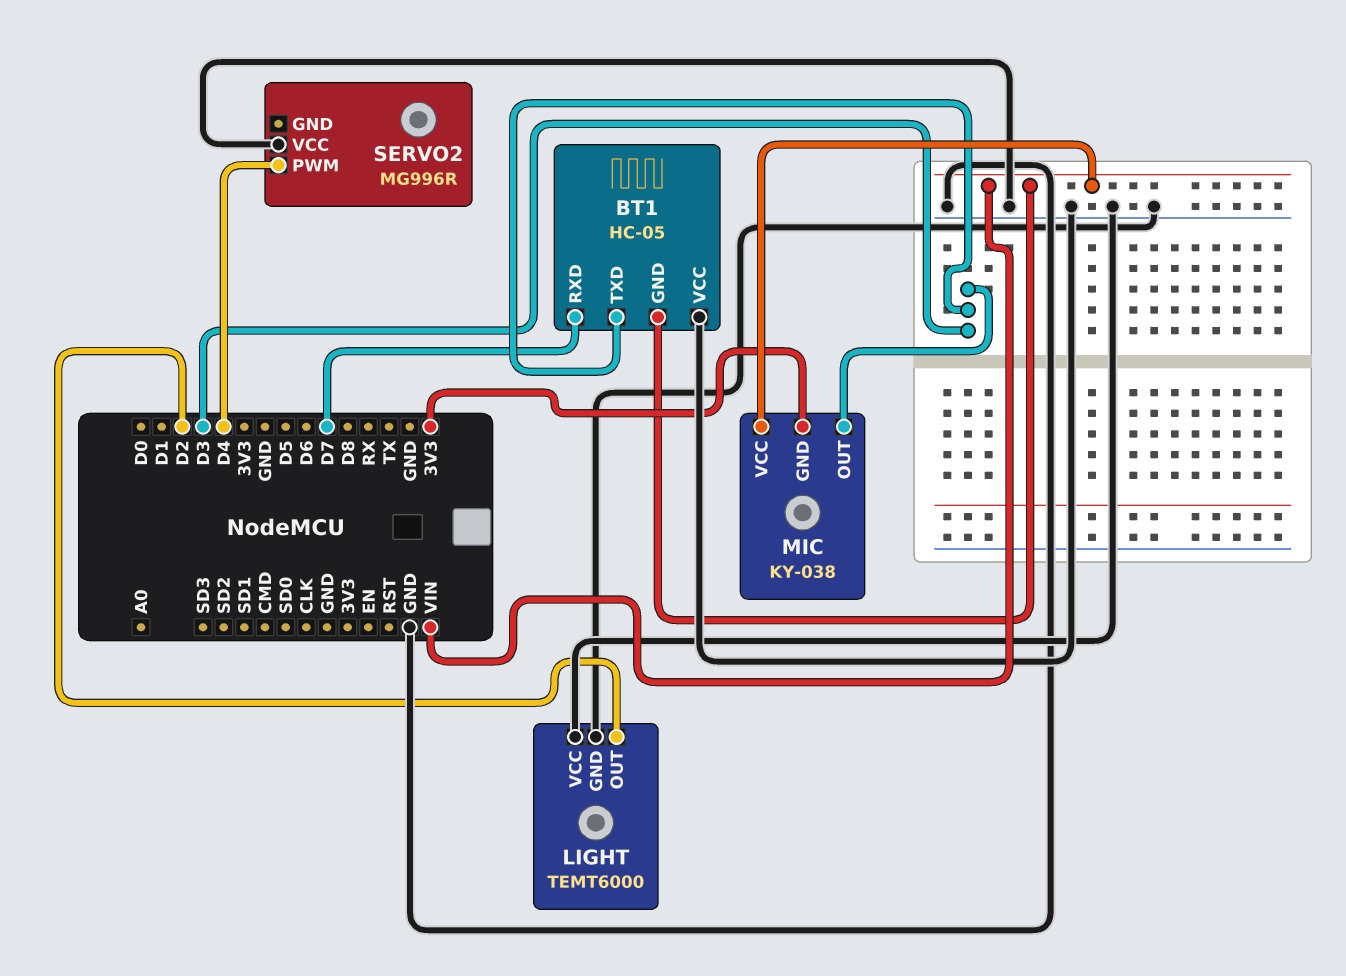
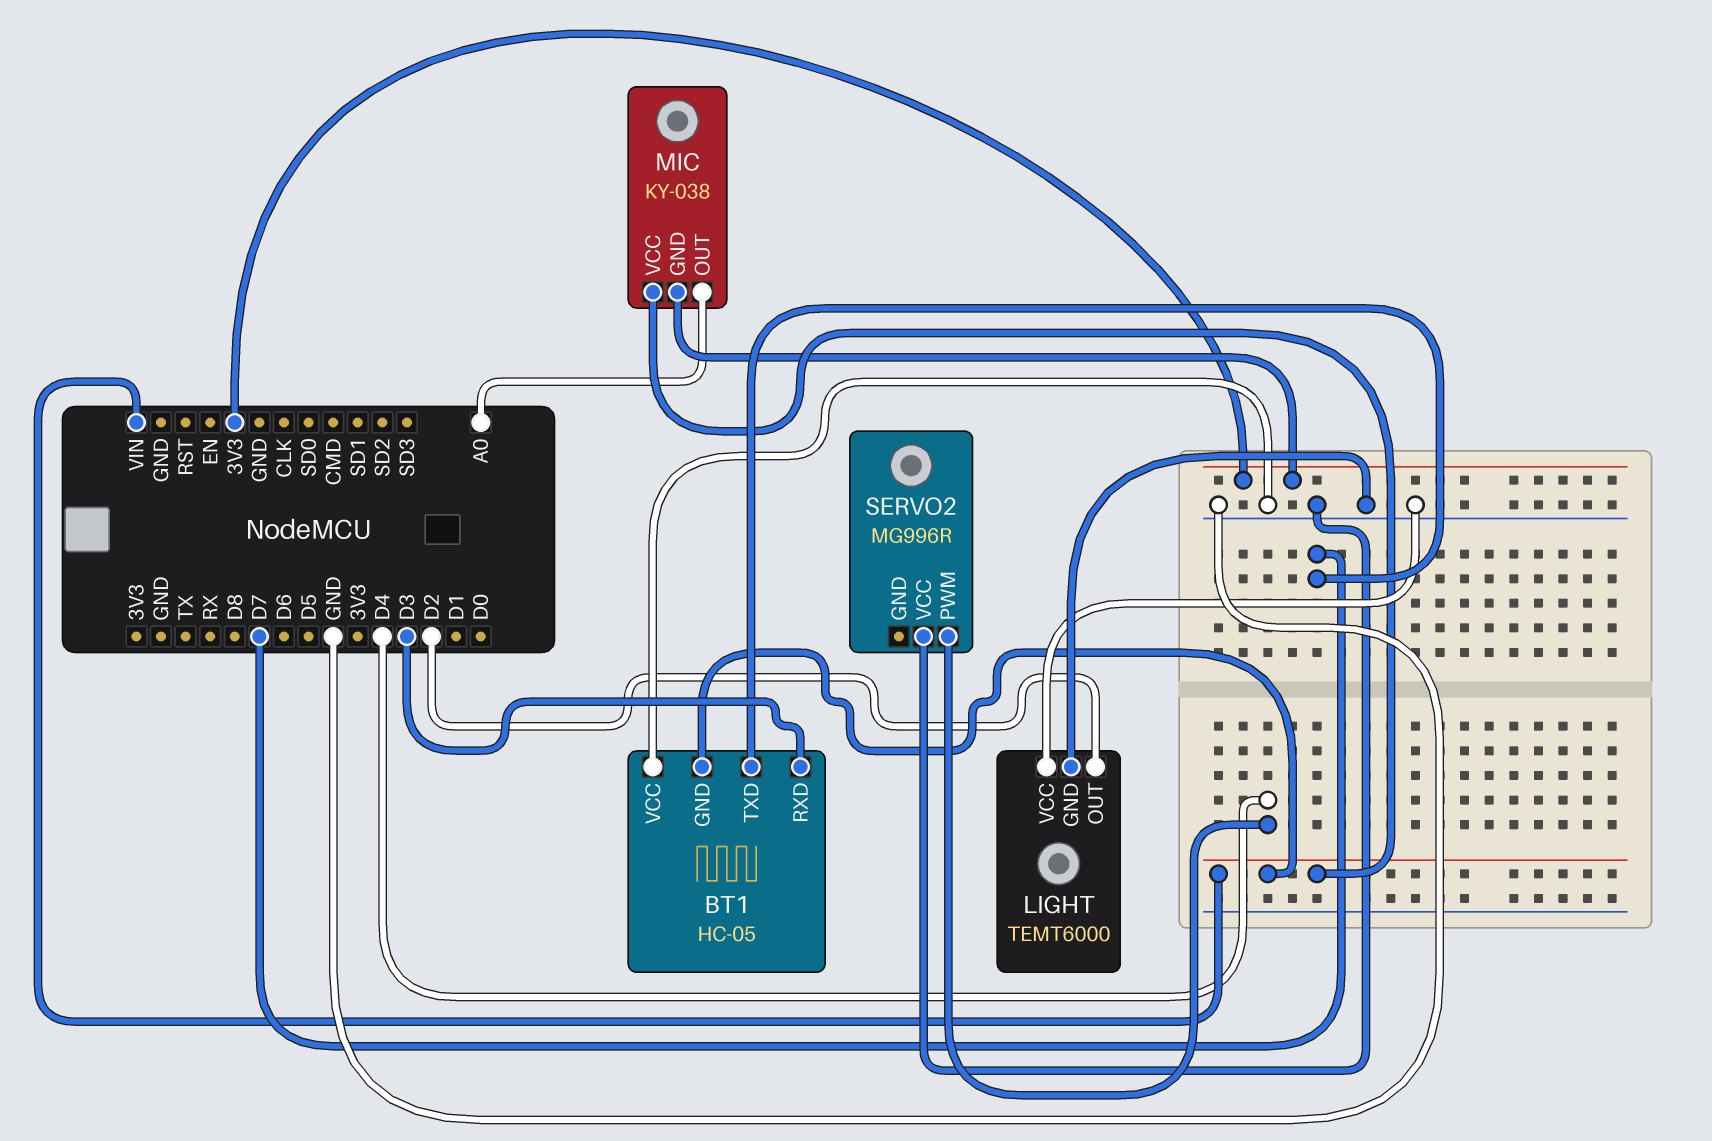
BT1 pin RXD: D7 -> D3
BT1 pin TXD: D3 -> D7
MIC pin OUT: D3 -> A0

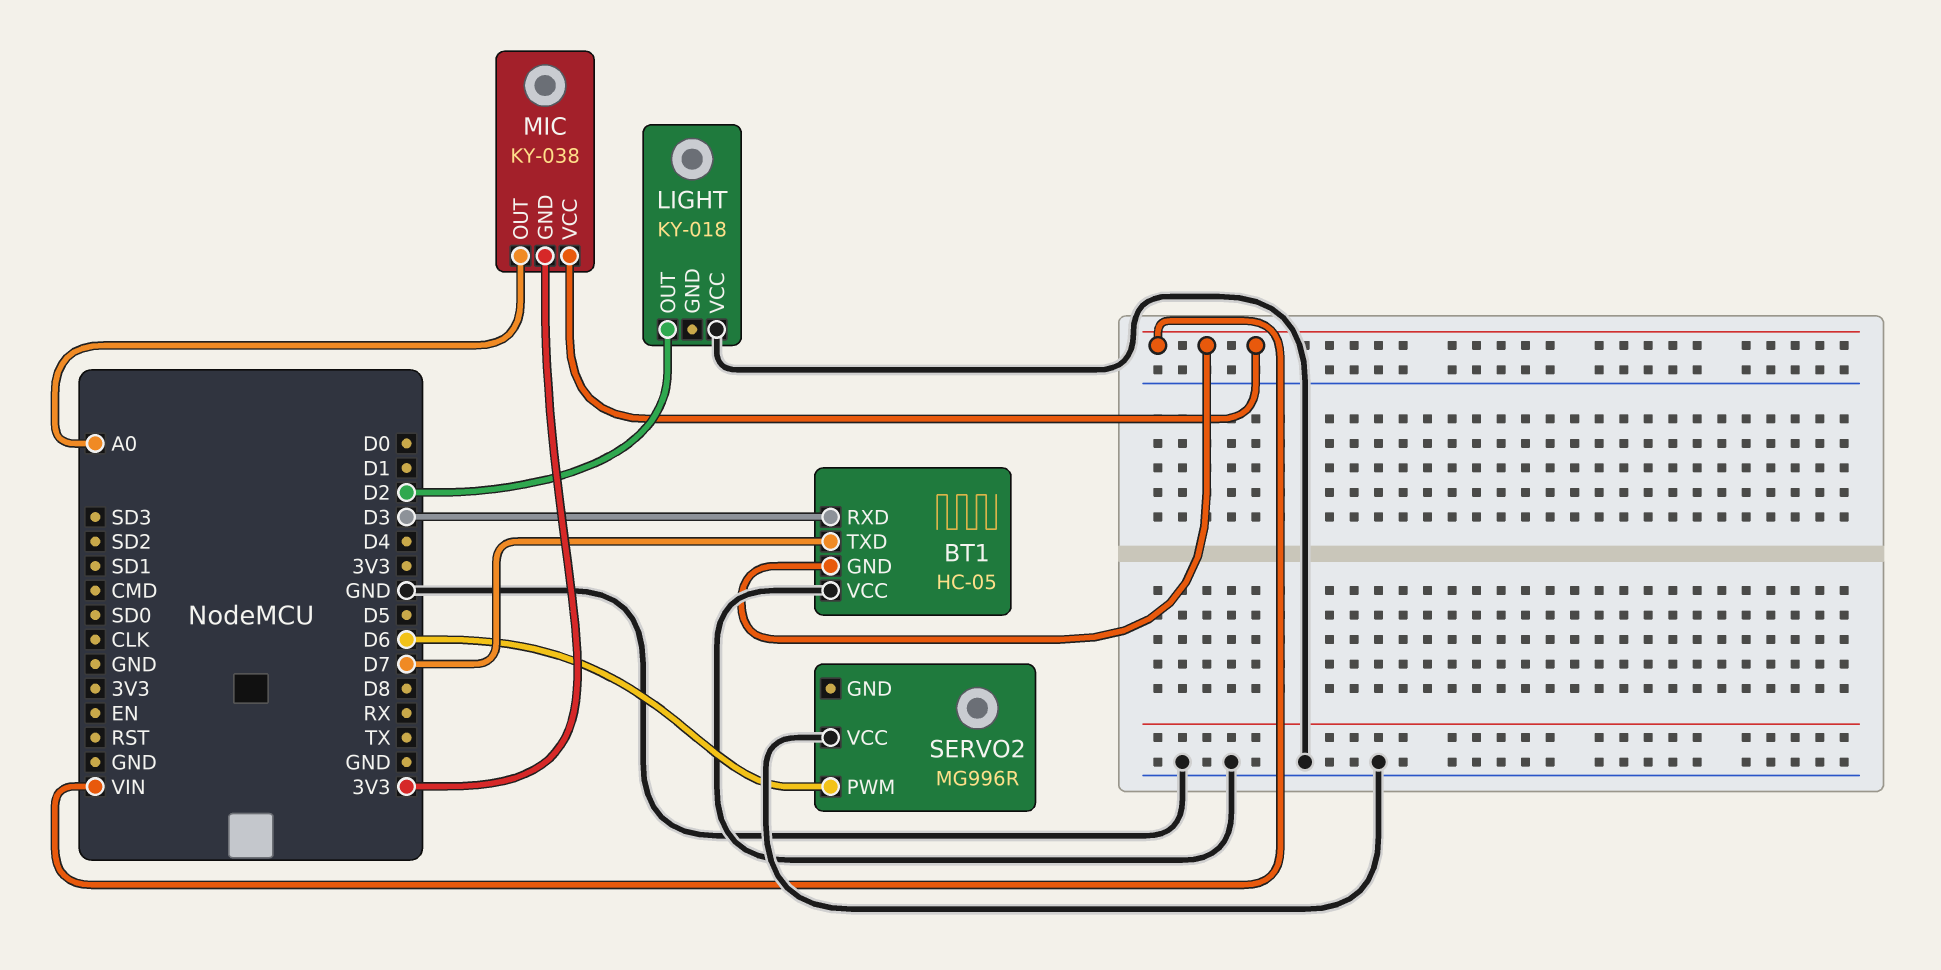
LIGHT: TEMT6000 -> KY-018
LIGHT pin GND: GND -> none
SERVO2 pin PWM: D4 -> D6

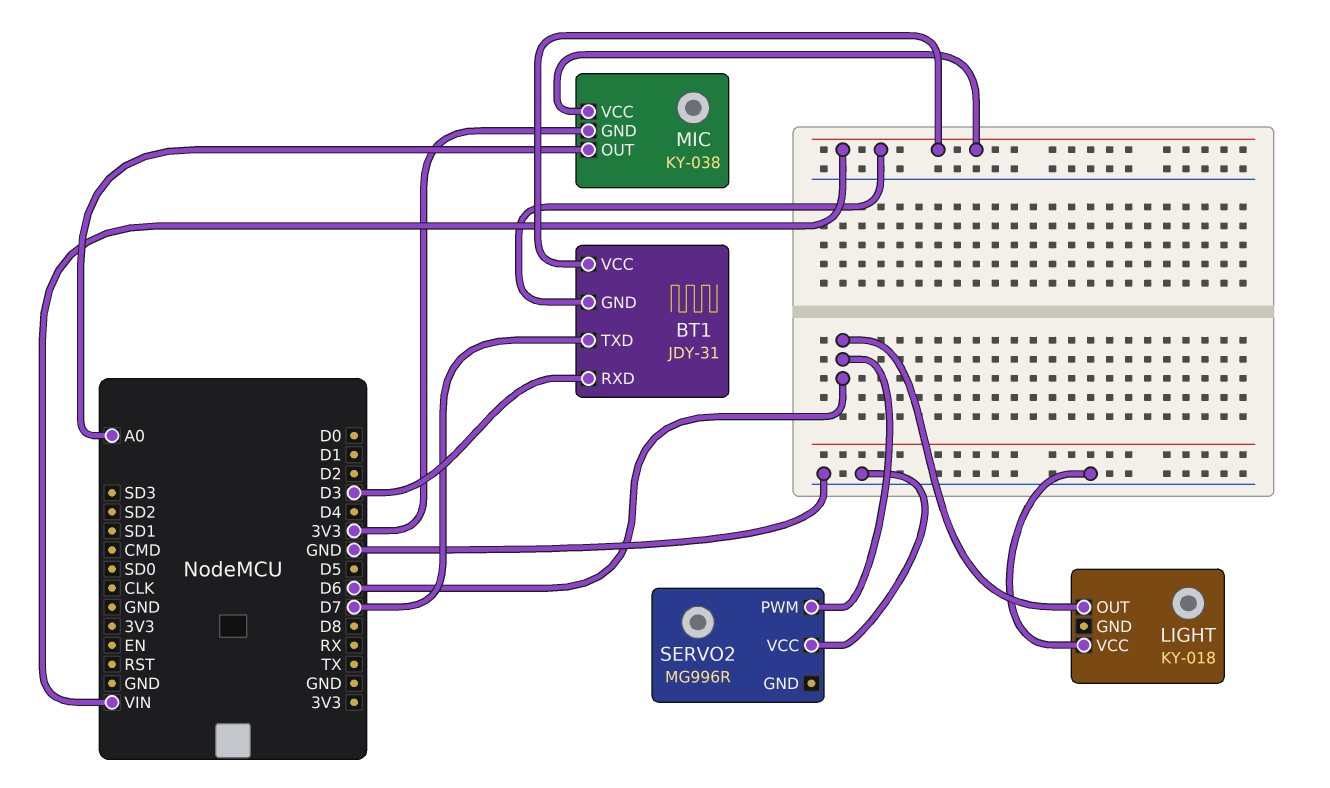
BT1: HC-05 -> JDY-31
BT1 pin VCC: GND -> VIN
LIGHT pin OUT: D2 -> D6

